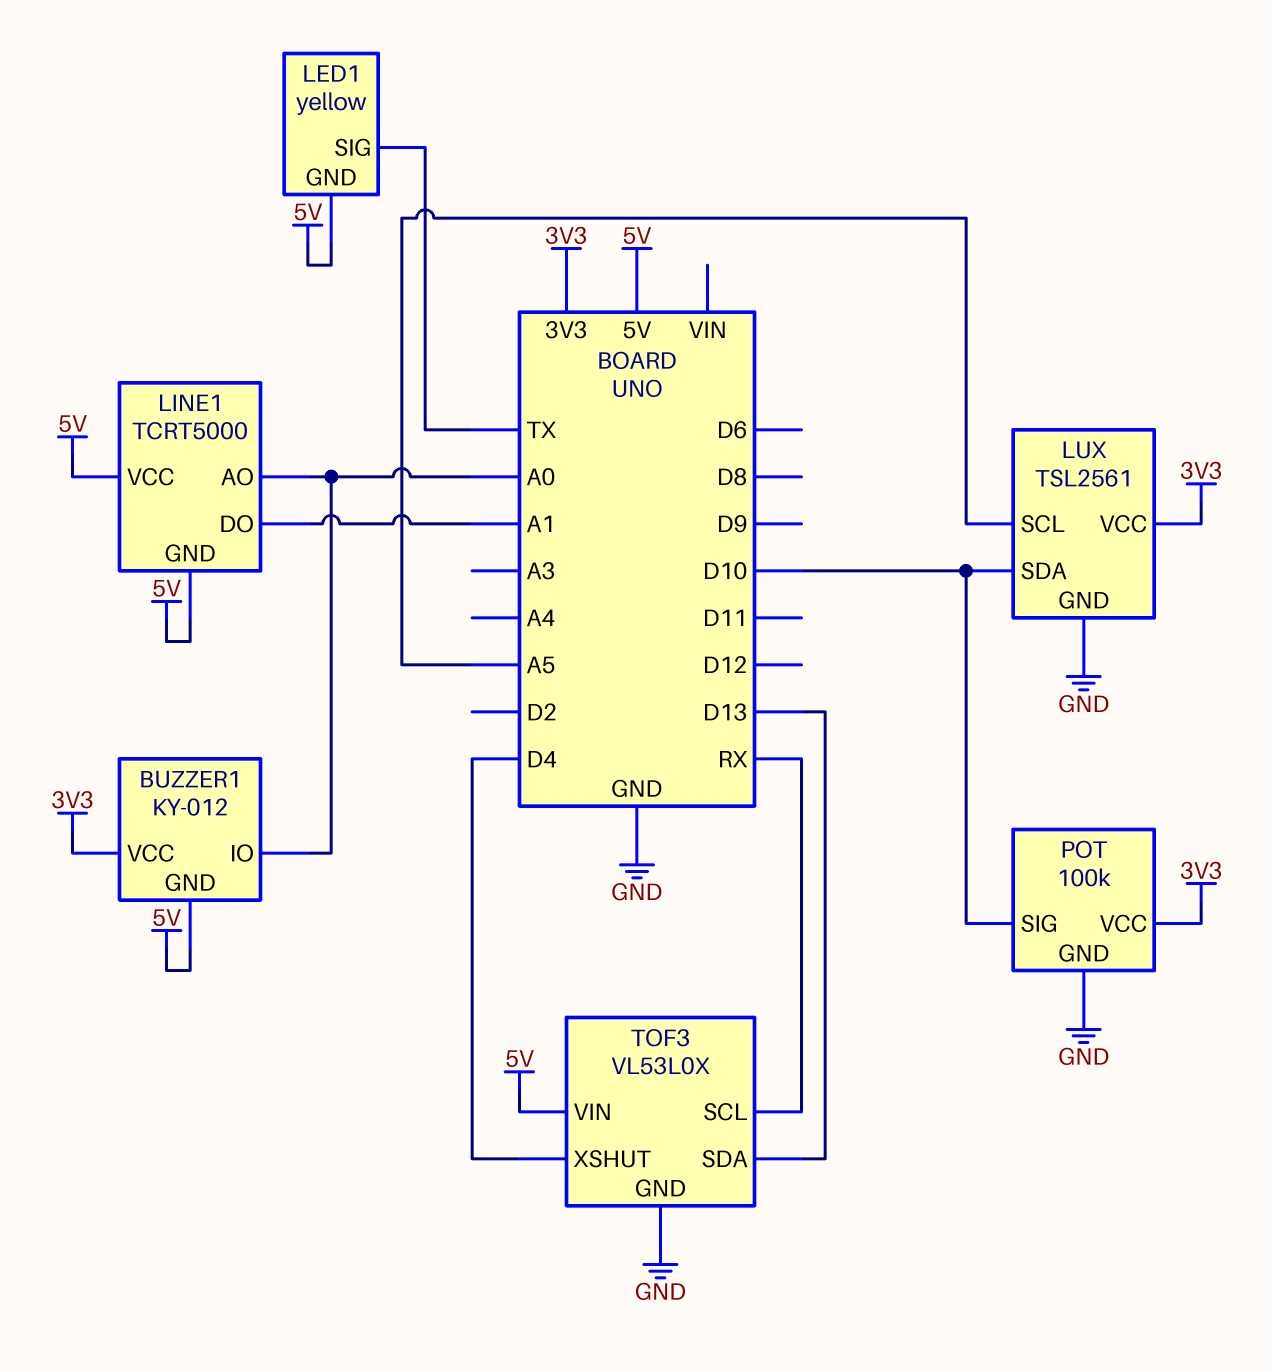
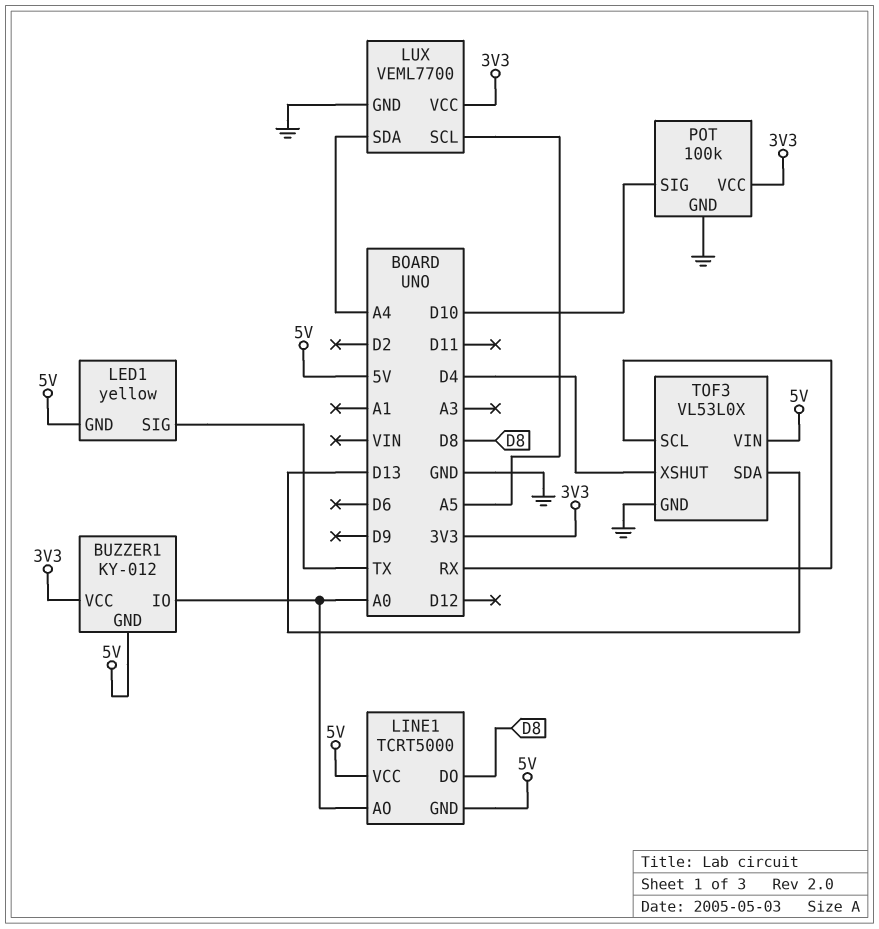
LINE1 pin DO: A1 -> D8
LUX: TSL2561 -> VEML7700
LUX pin SDA: D10 -> A4

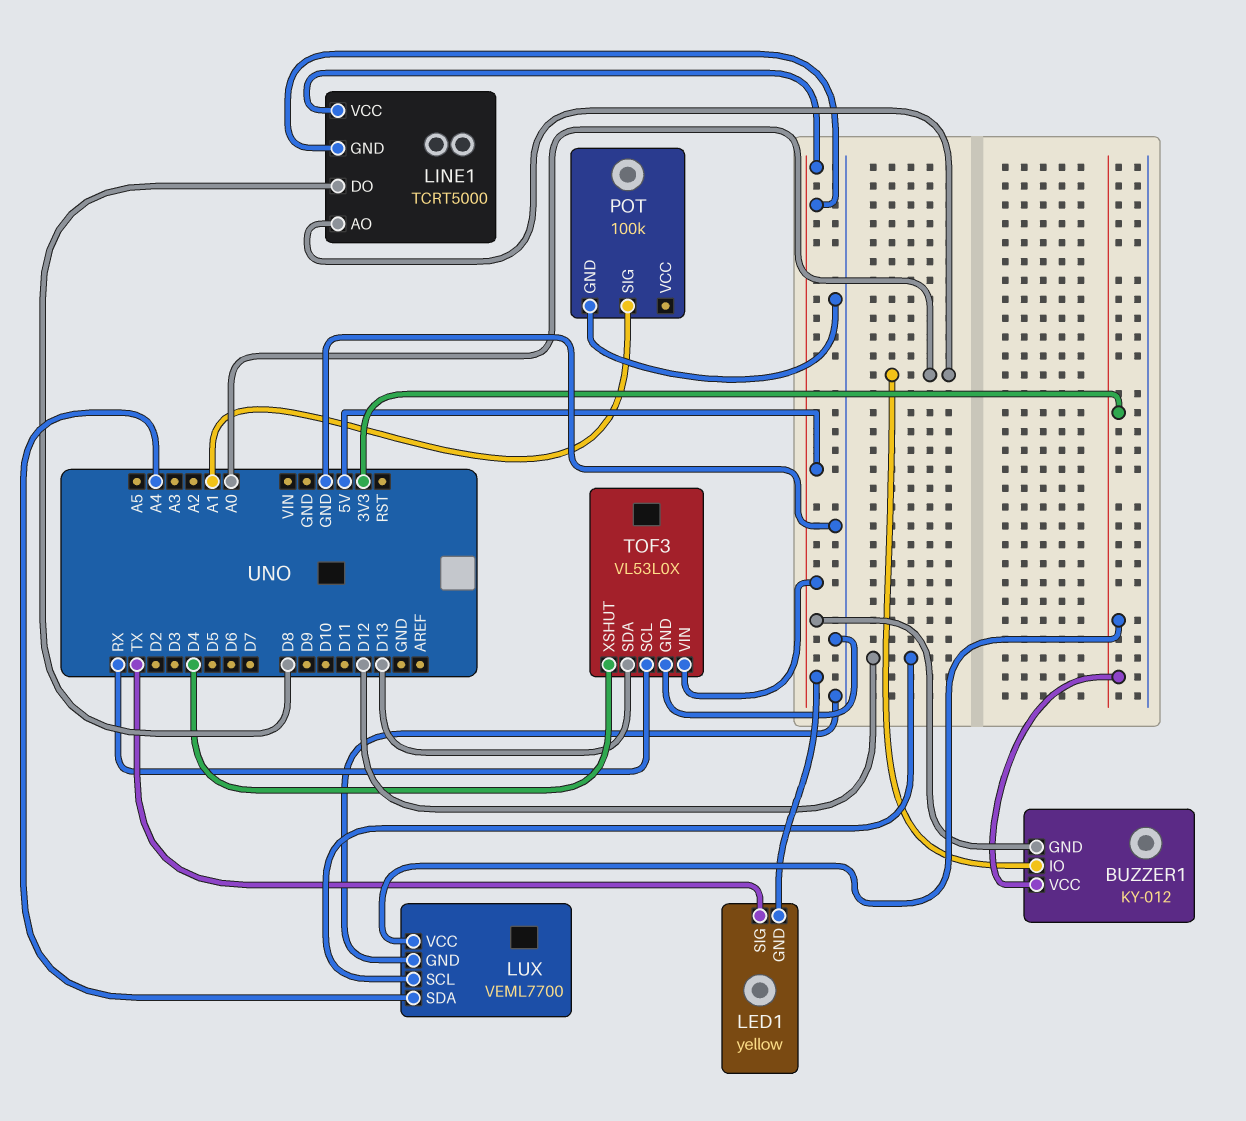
LUX pin SCL: A5 -> D12
POT pin SIG: D10 -> A1
POT pin VCC: 3V3 -> none

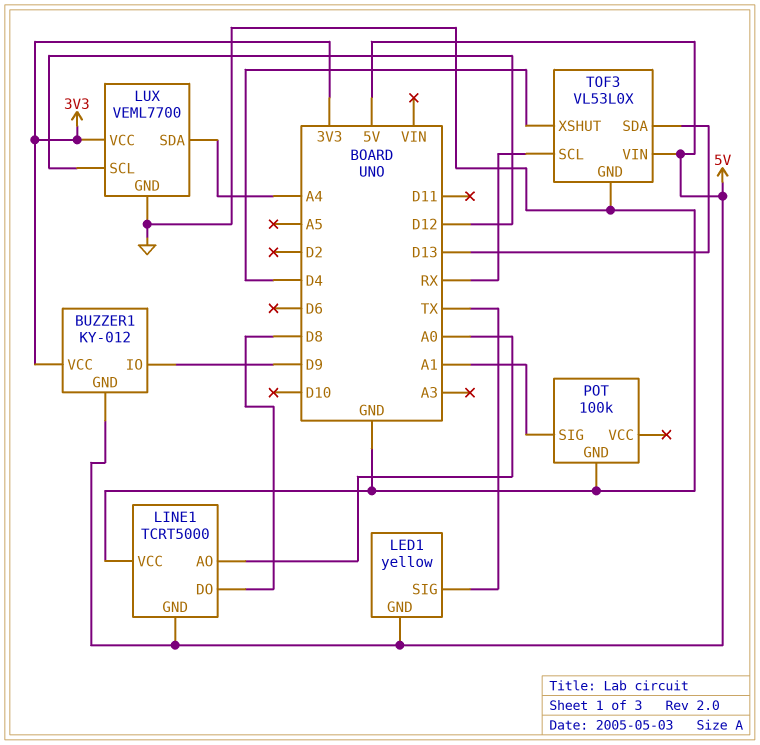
BUZZER1 pin IO: A0 -> D9
LINE1 pin VCC: 5V -> GND

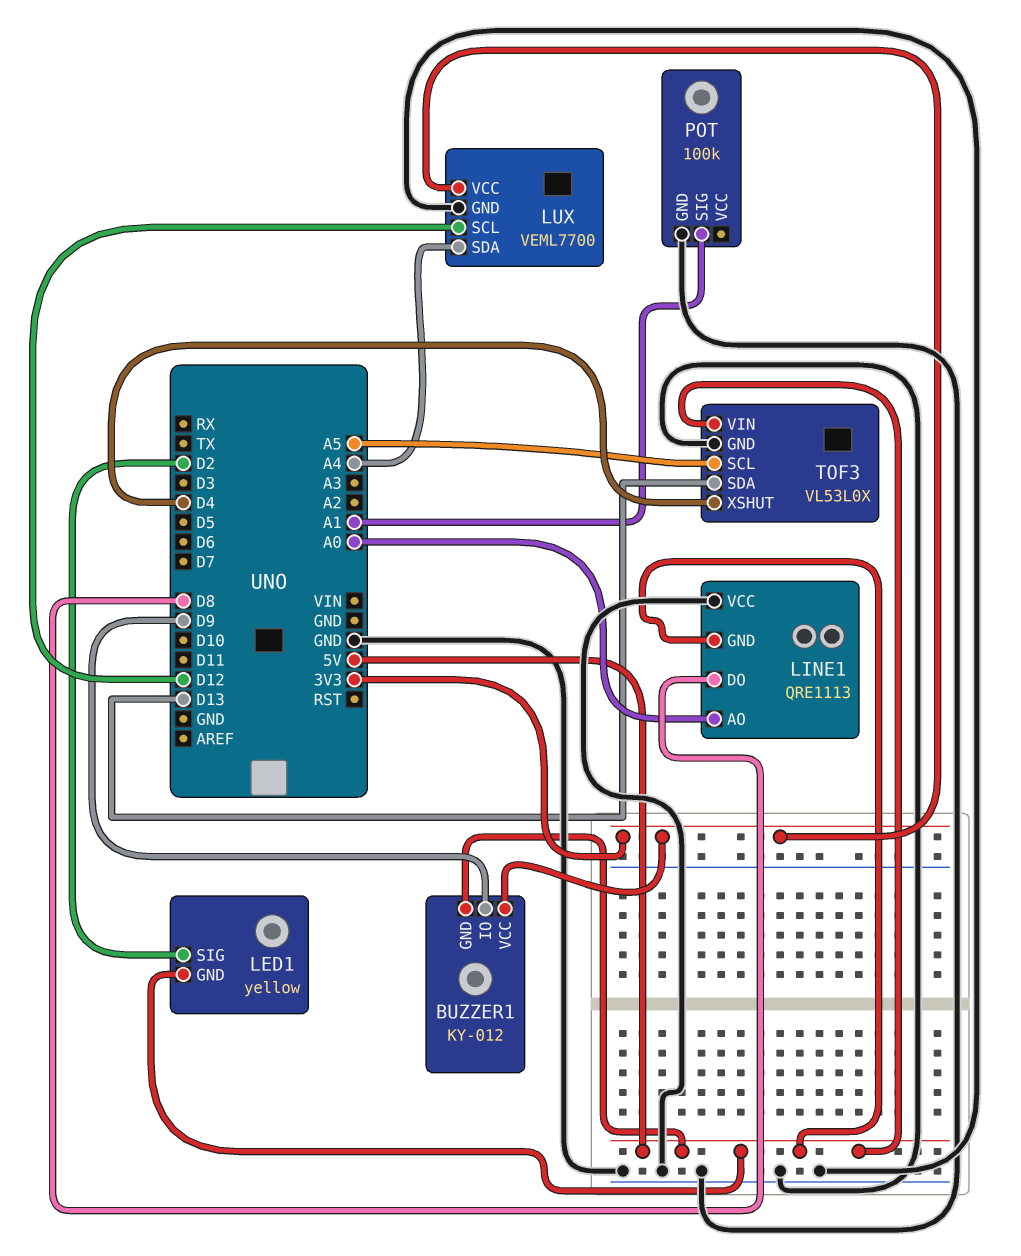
LED1 pin SIG: TX -> D2
LINE1: TCRT5000 -> QRE1113
TOF3 pin SCL: RX -> A5

